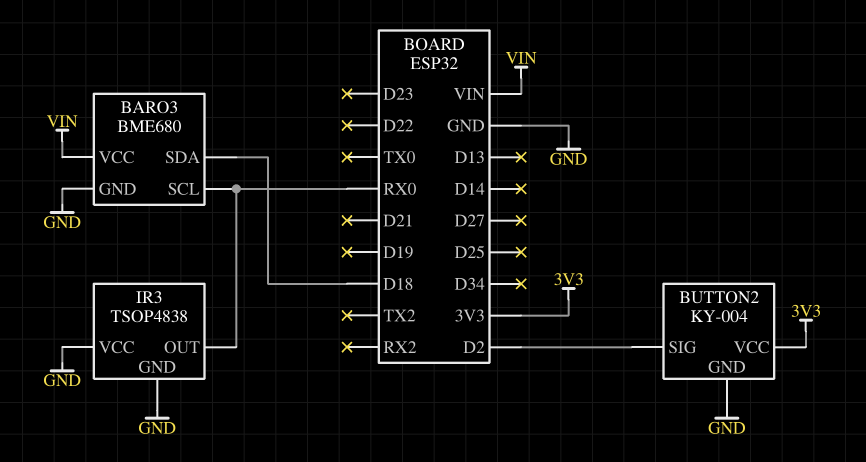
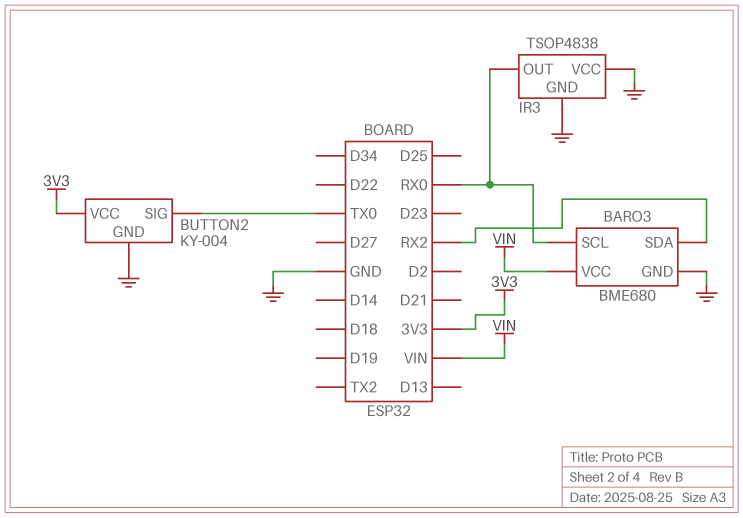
BARO3 pin SDA: D18 -> RX2
BUTTON2 pin SIG: D2 -> TX0

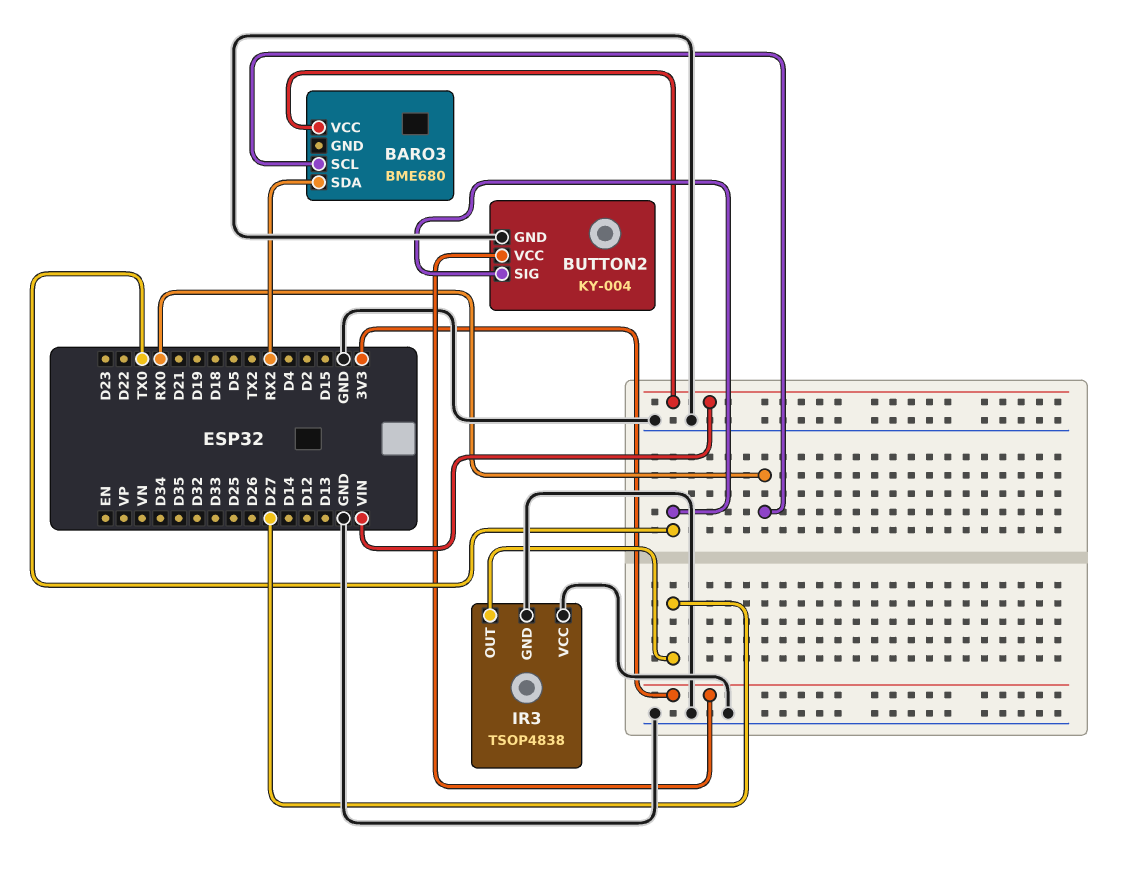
BARO3 pin GND: GND -> none
IR3 pin OUT: RX0 -> D27

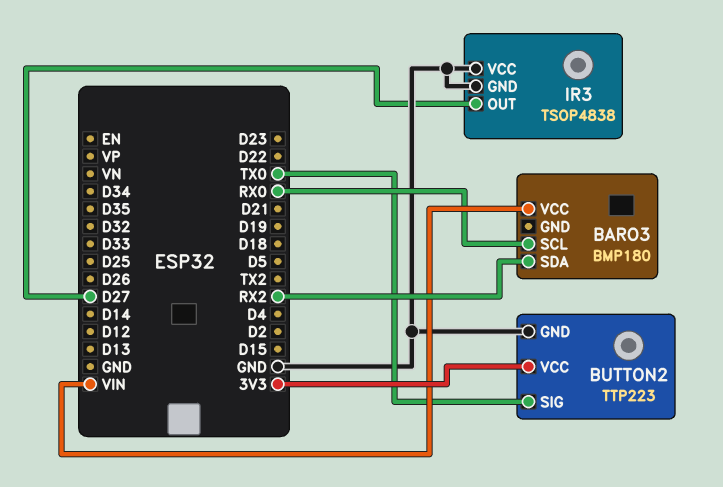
BARO3: BME680 -> BMP180
BUTTON2: KY-004 -> TTP223

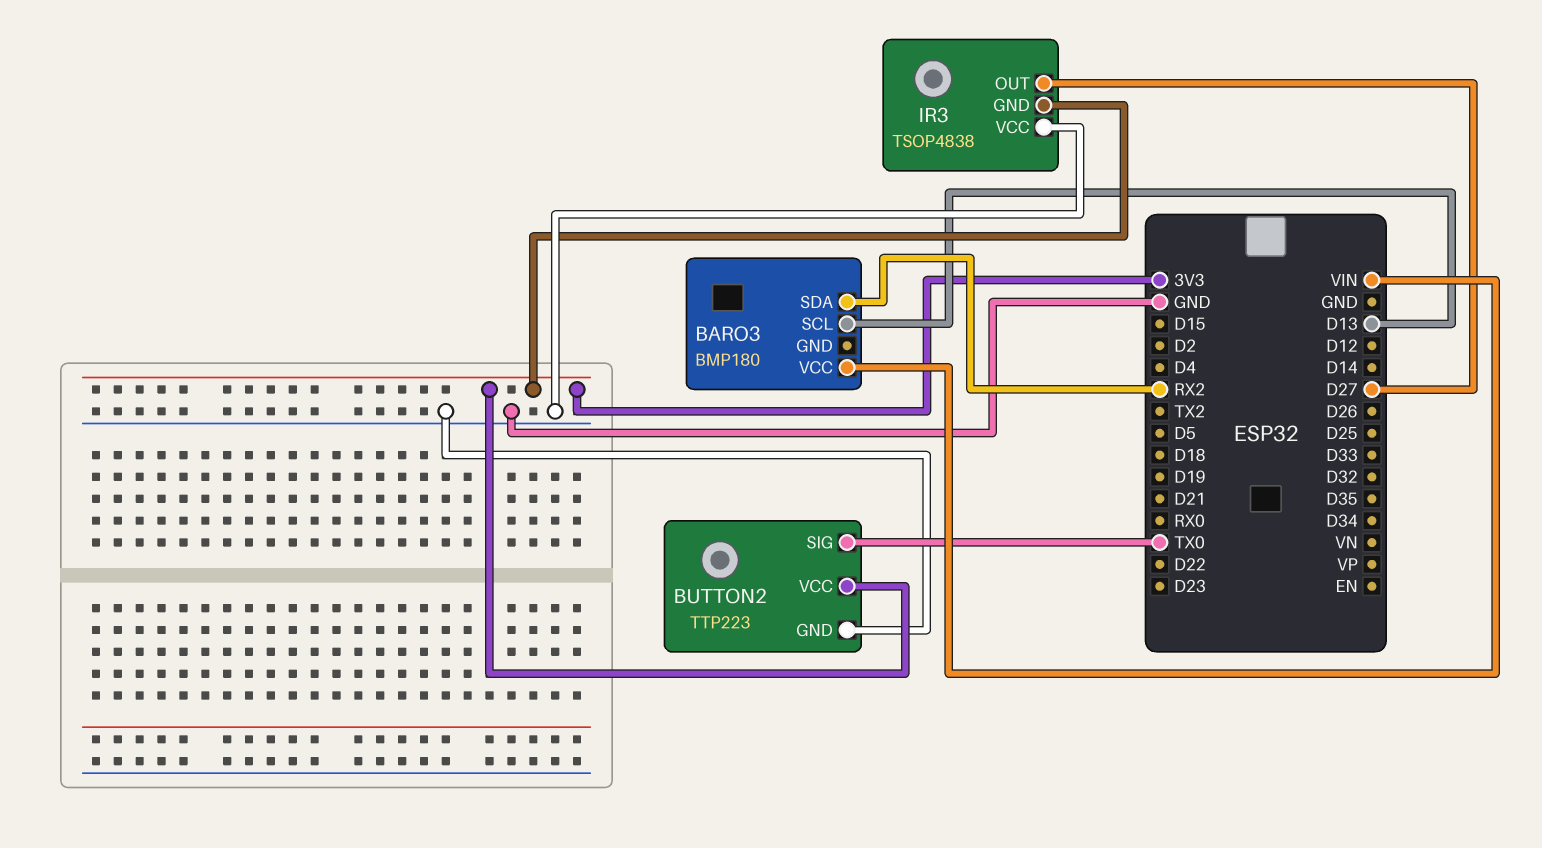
BARO3 pin SCL: RX0 -> D13
IR3 pin GND: GND -> 3V3

